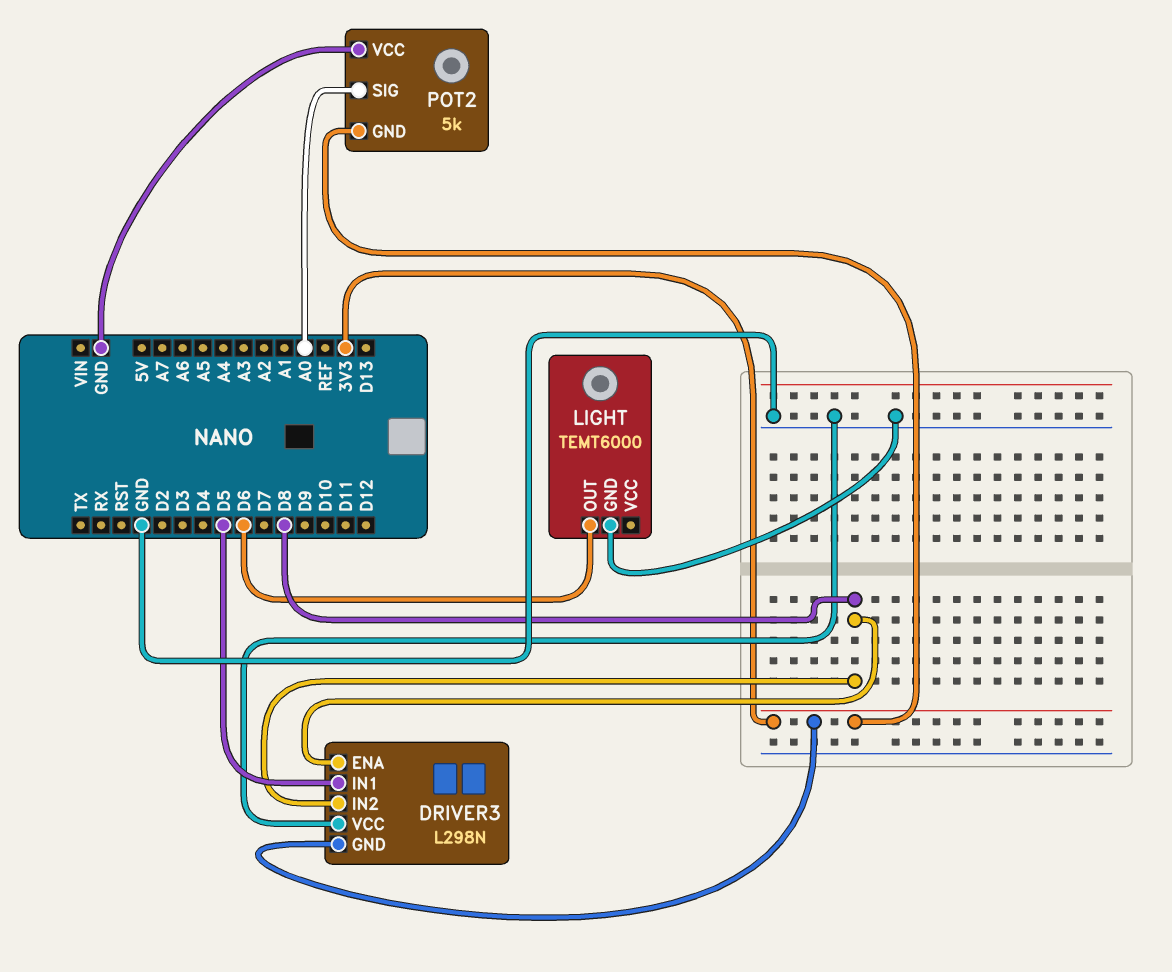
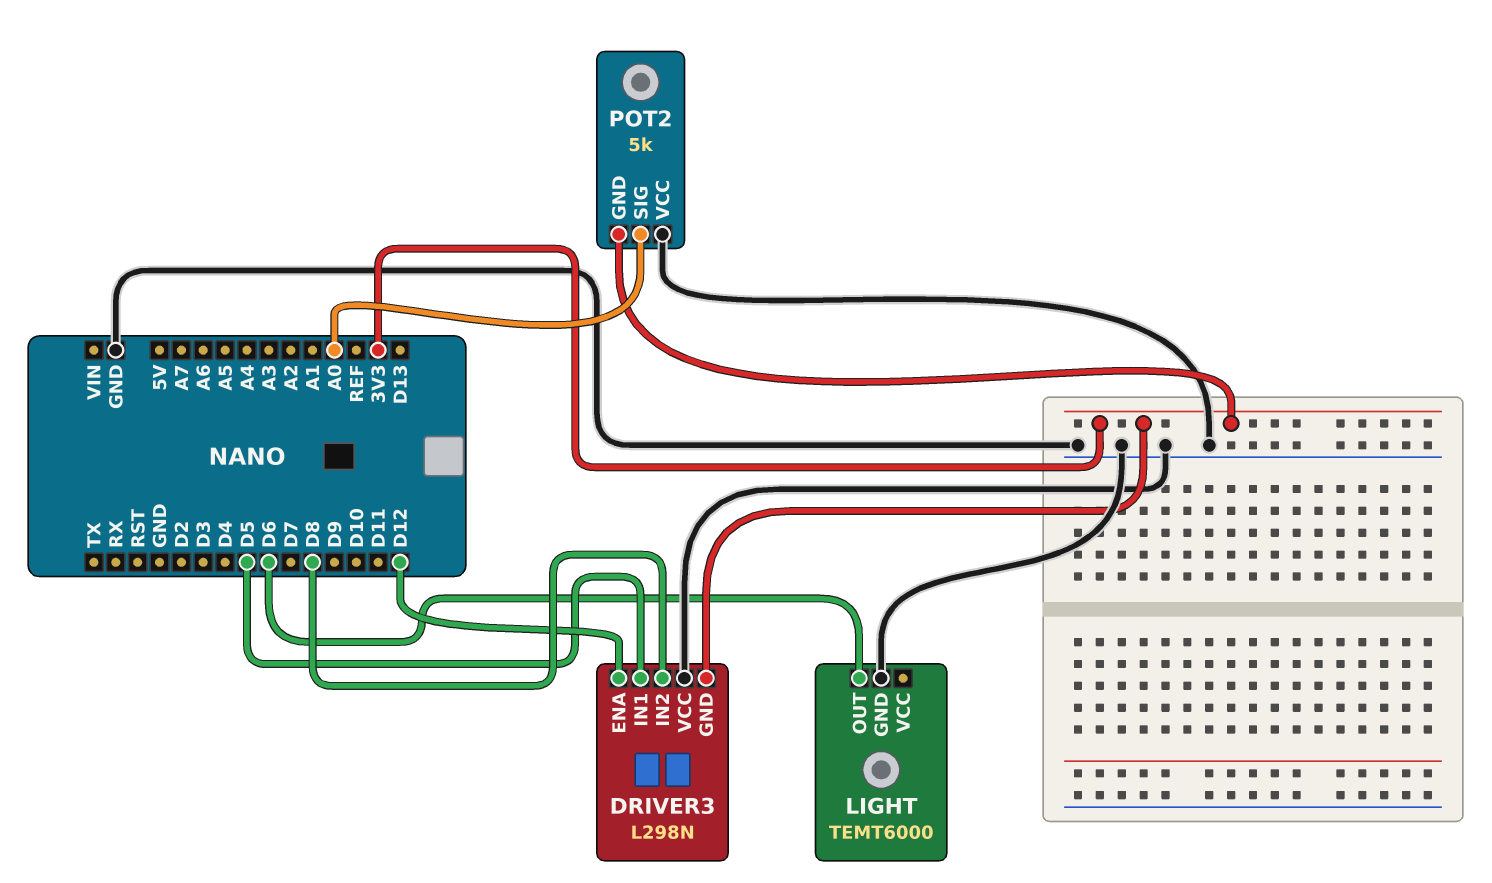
DRIVER3 pin ENA: D8 -> D12

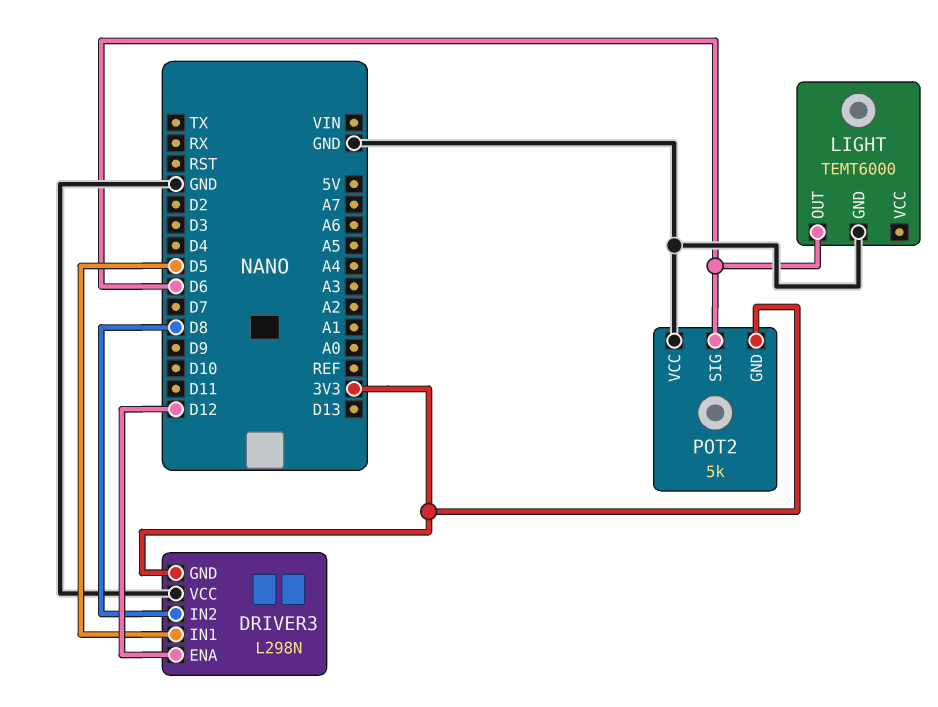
POT2 pin SIG: A0 -> D6

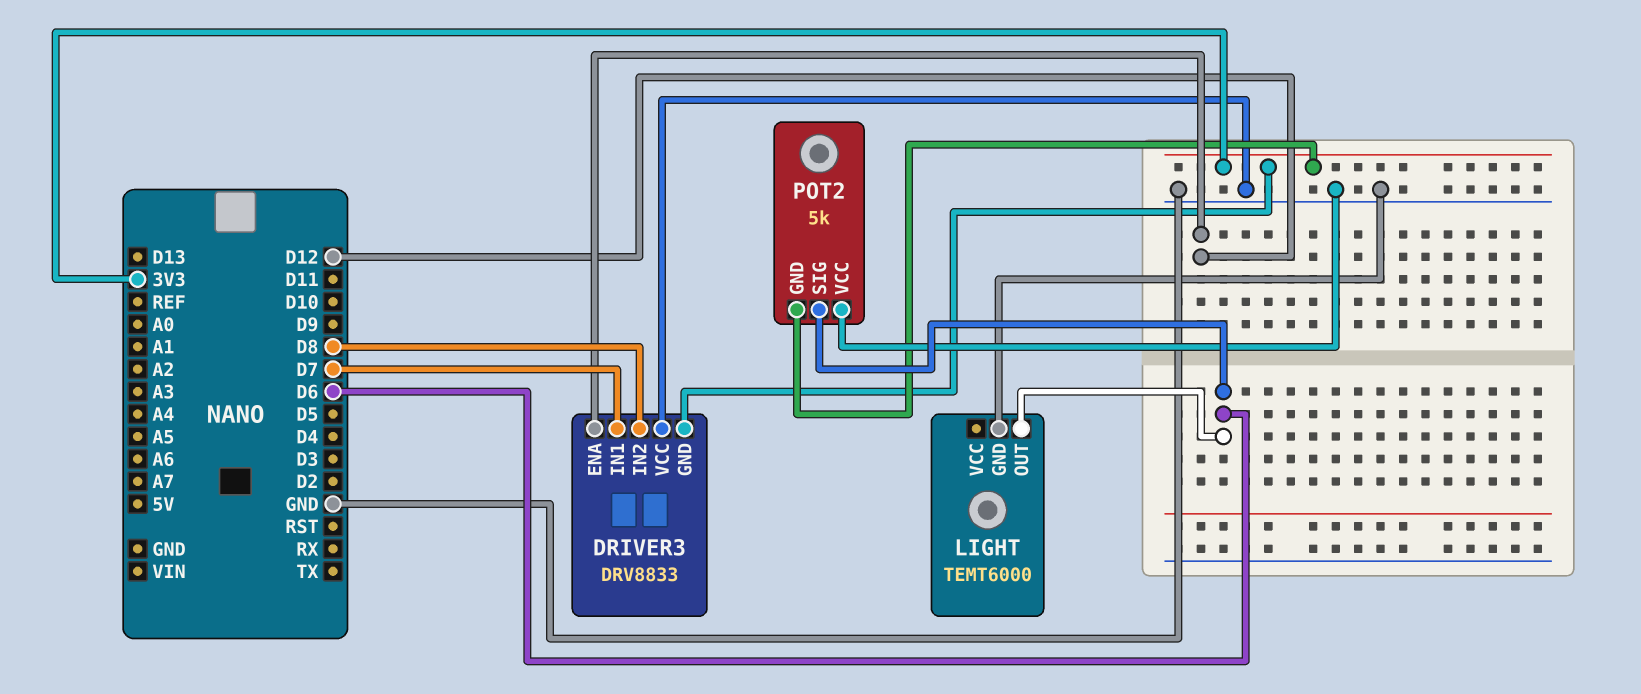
DRIVER3: L298N -> DRV8833
DRIVER3 pin IN1: D5 -> D7

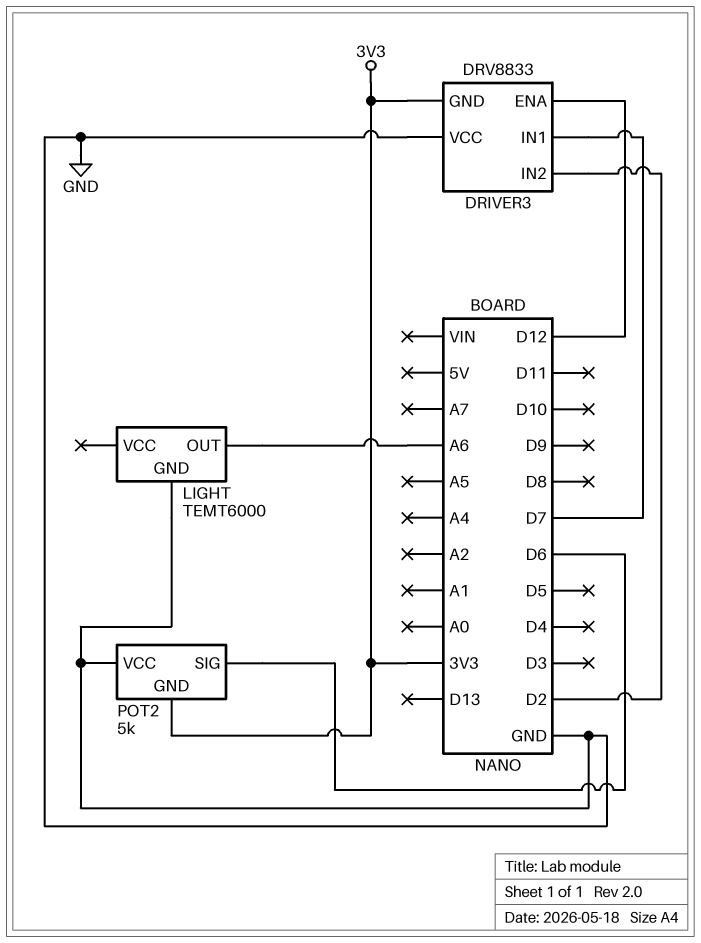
DRIVER3 pin IN2: D8 -> D2
LIGHT pin OUT: D6 -> A6

